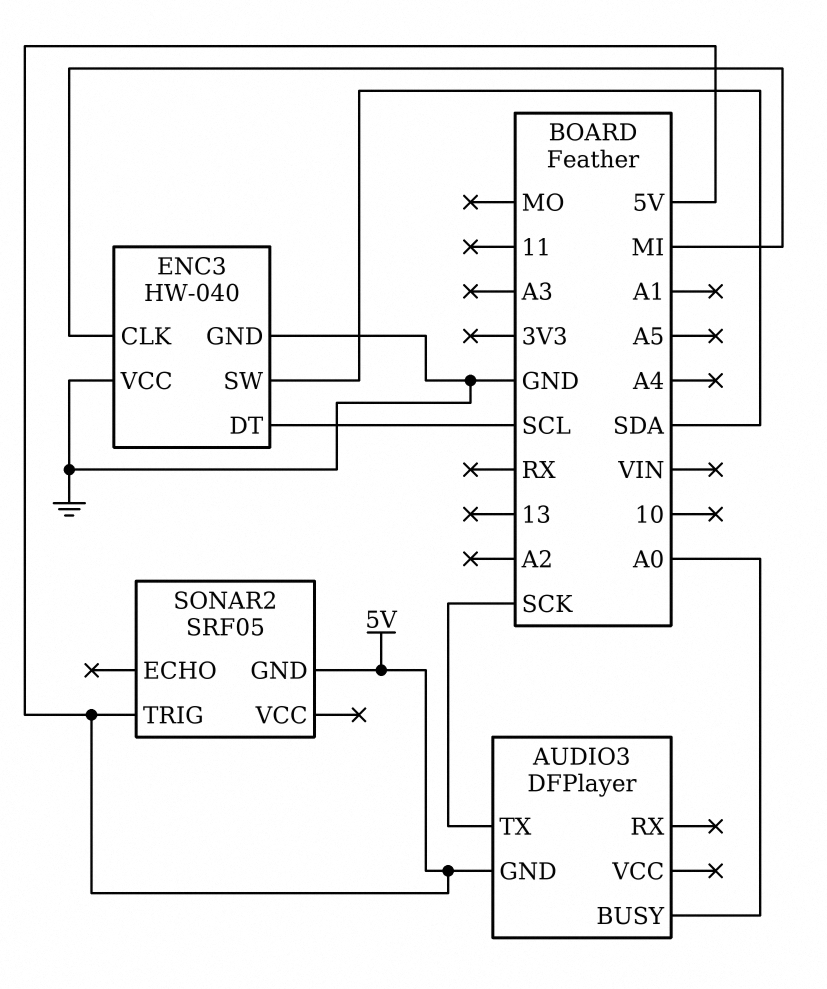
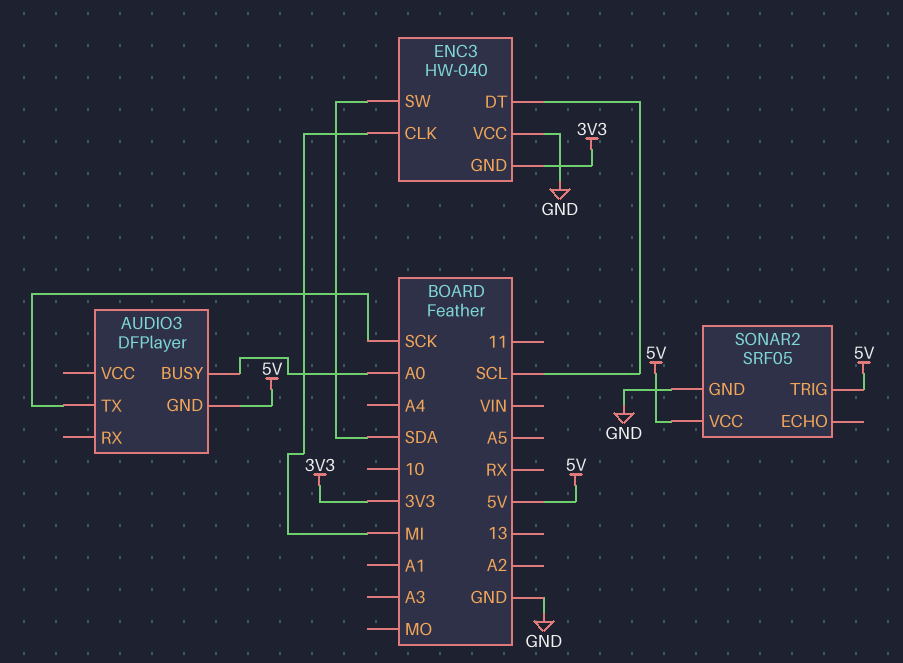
ENC3 pin GND: GND -> 3V3
SONAR2 pin GND: 5V -> GND
SONAR2 pin VCC: none -> 5V

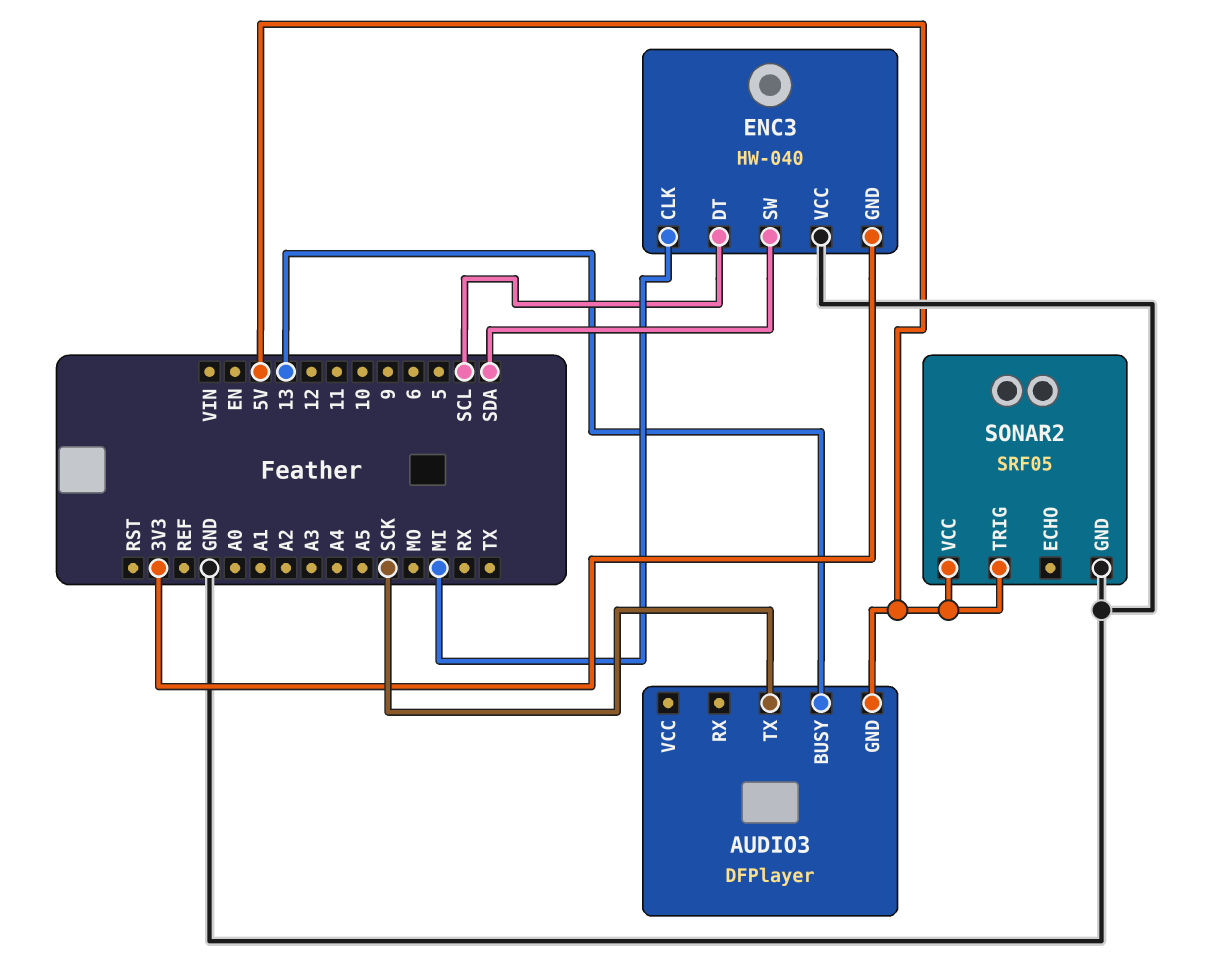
AUDIO3 pin BUSY: A0 -> 13

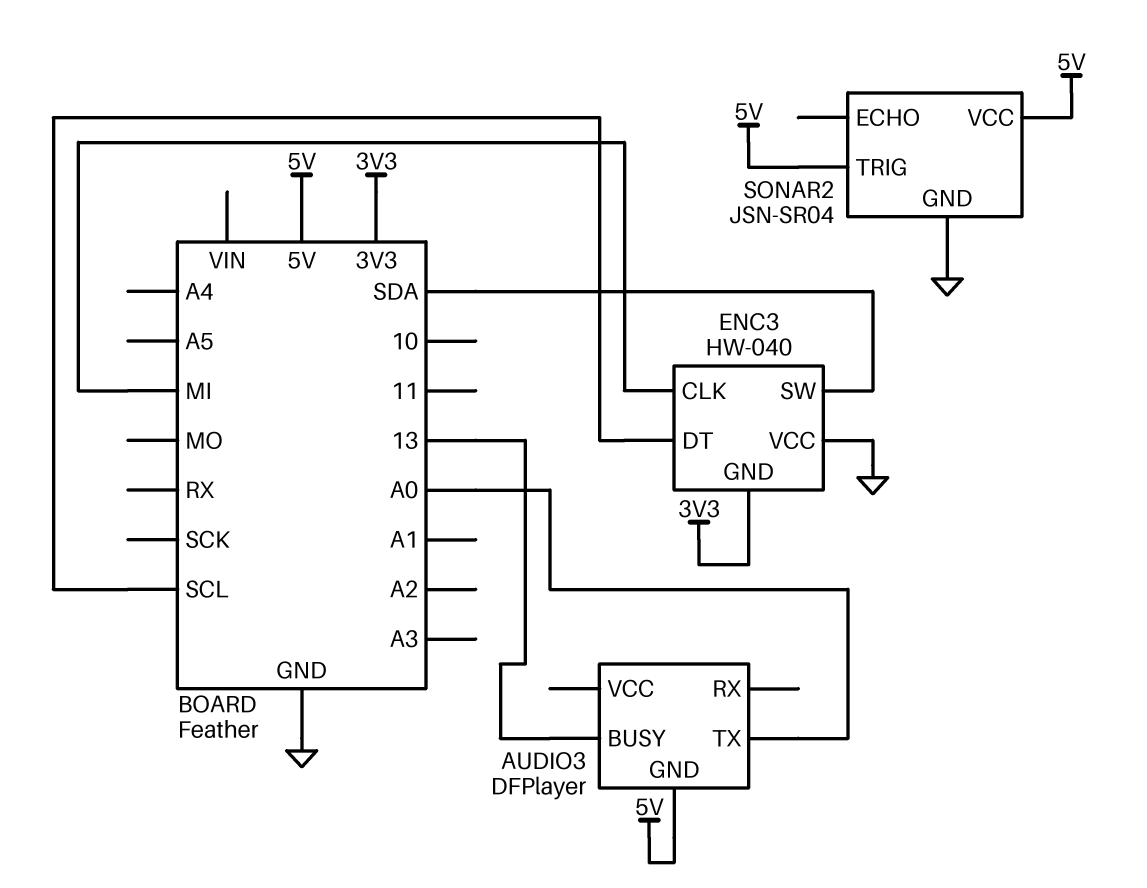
AUDIO3 pin TX: SCK -> A0
SONAR2: SRF05 -> JSN-SR04

